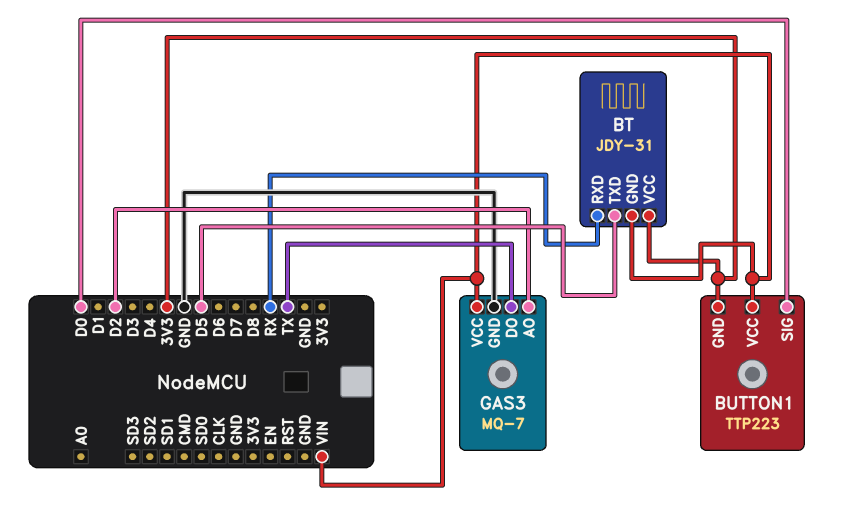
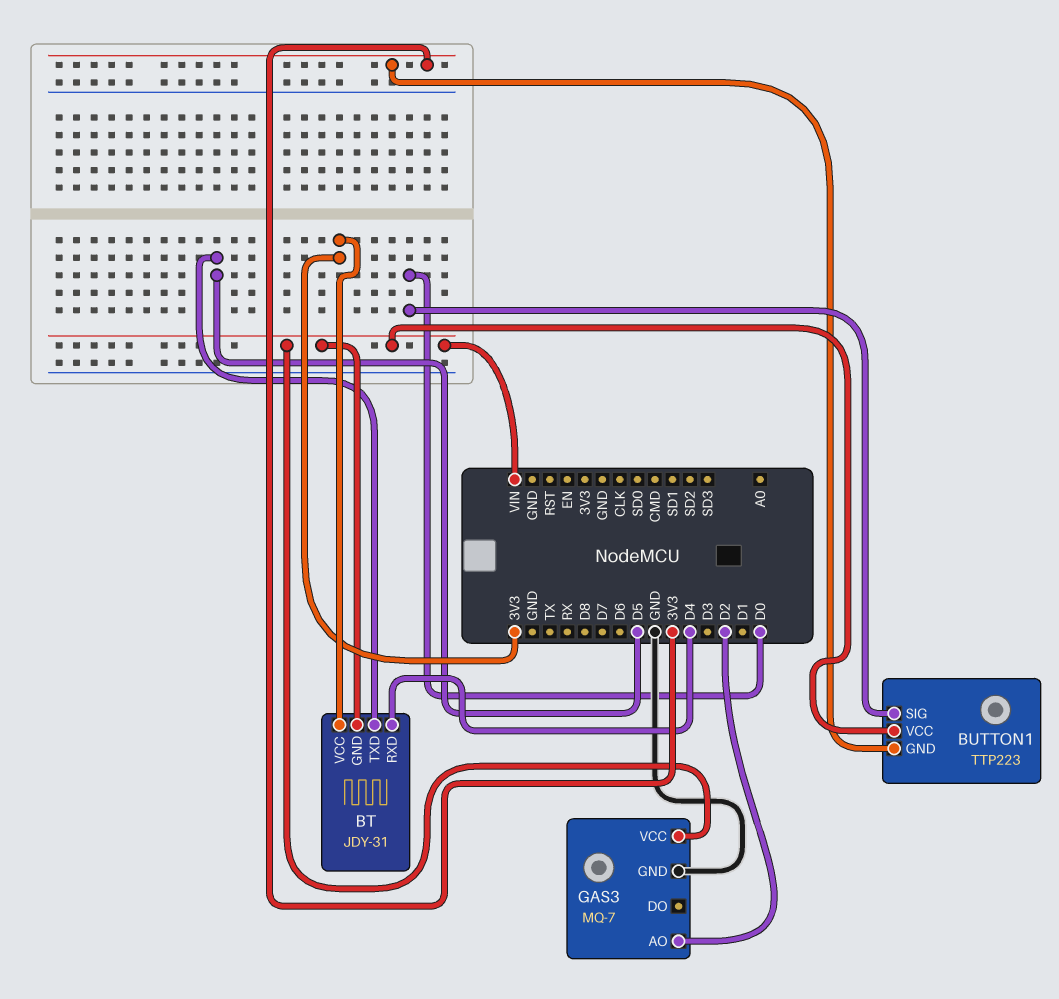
BT pin RXD: RX -> D4
GAS3 pin DO: TX -> none

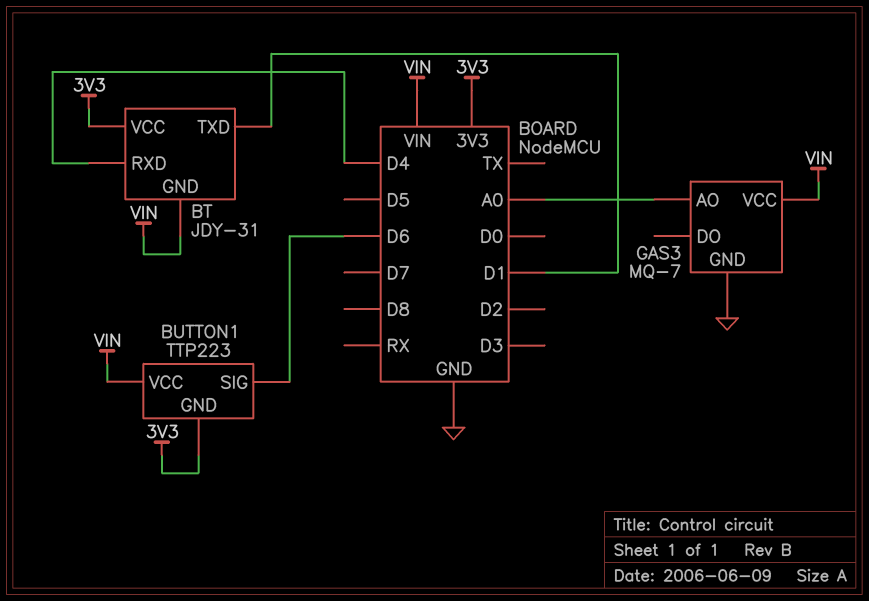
BT pin TXD: D5 -> D1
BUTTON1 pin SIG: D0 -> D6
GAS3 pin AO: D2 -> A0

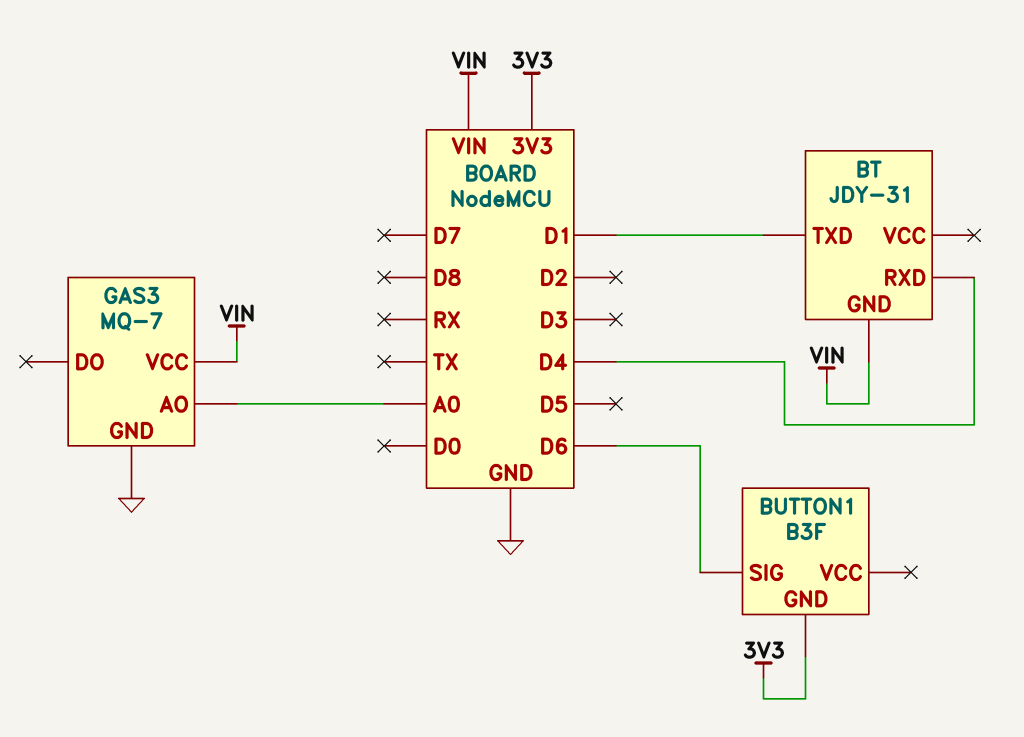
BT pin VCC: 3V3 -> none
BUTTON1: TTP223 -> B3F
BUTTON1 pin VCC: VIN -> none

